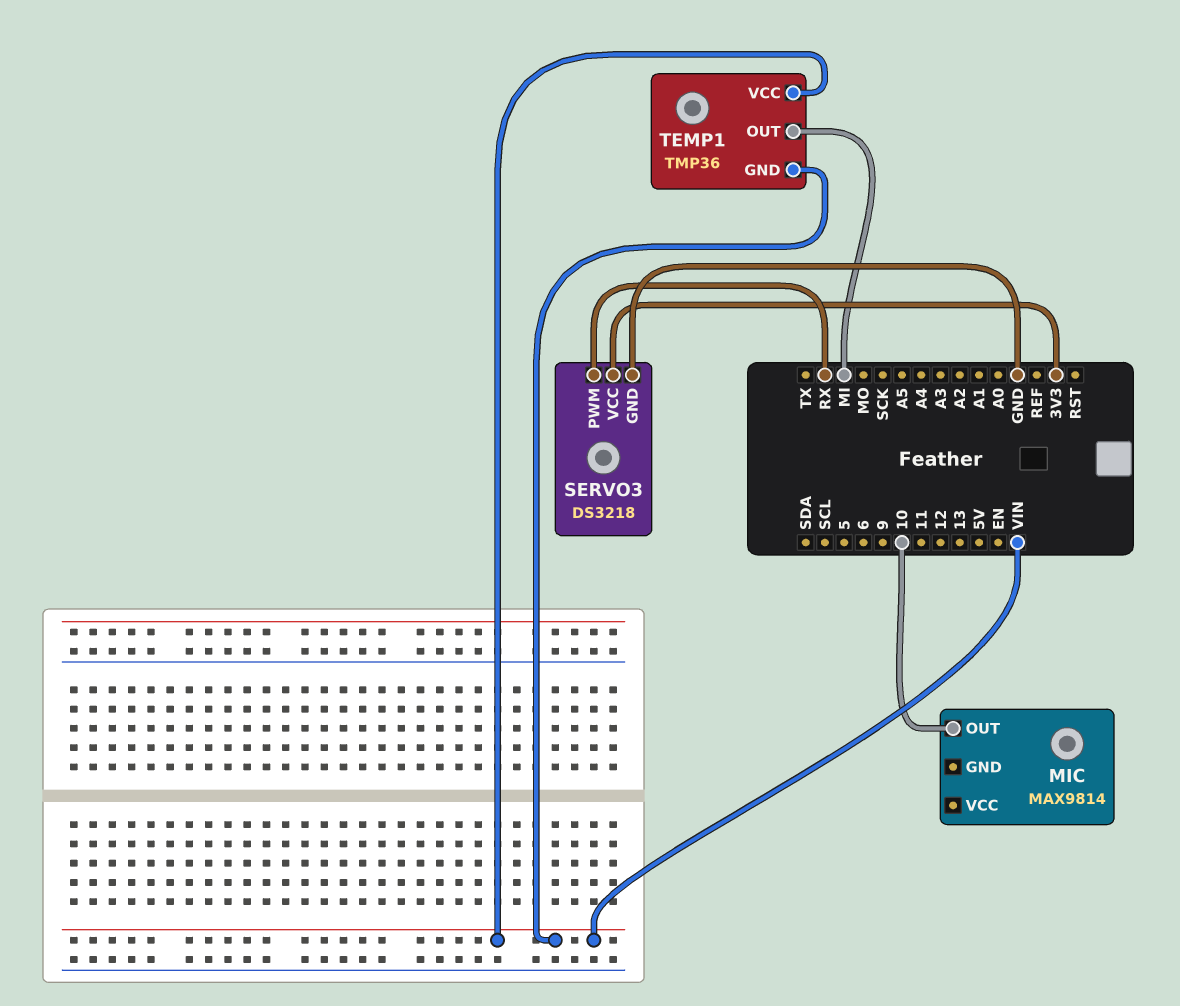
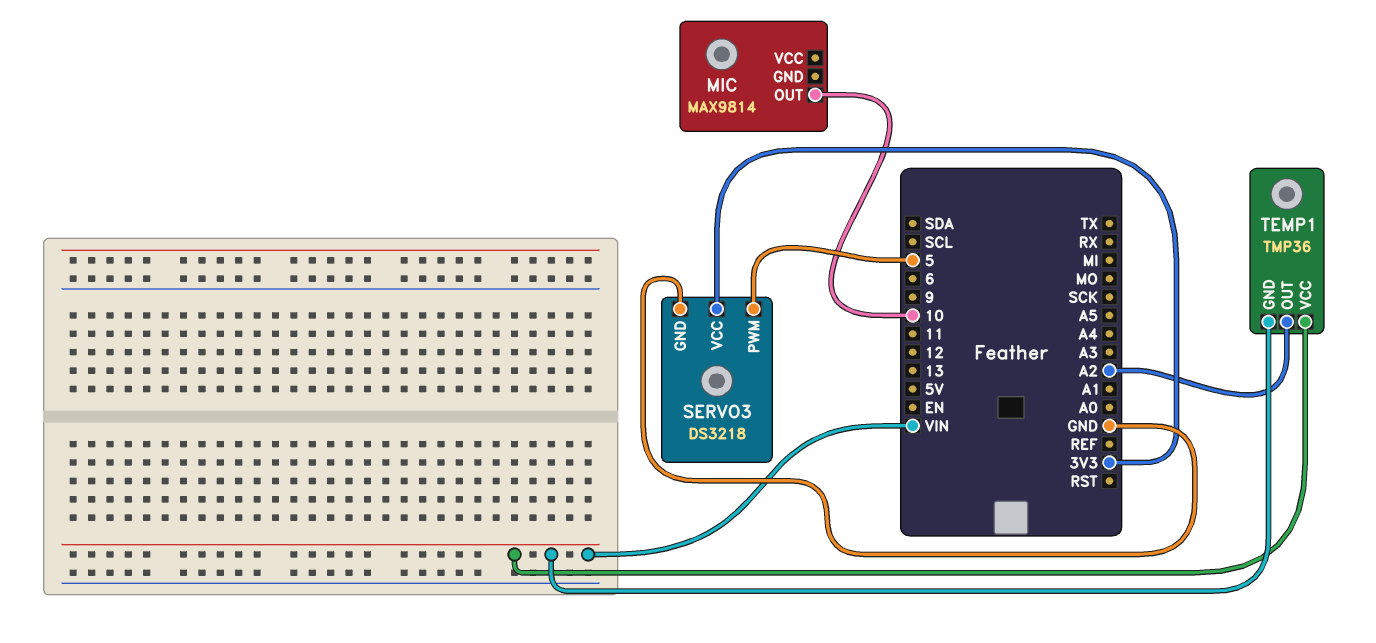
SERVO3 pin PWM: RX -> 5
TEMP1 pin OUT: MI -> A2

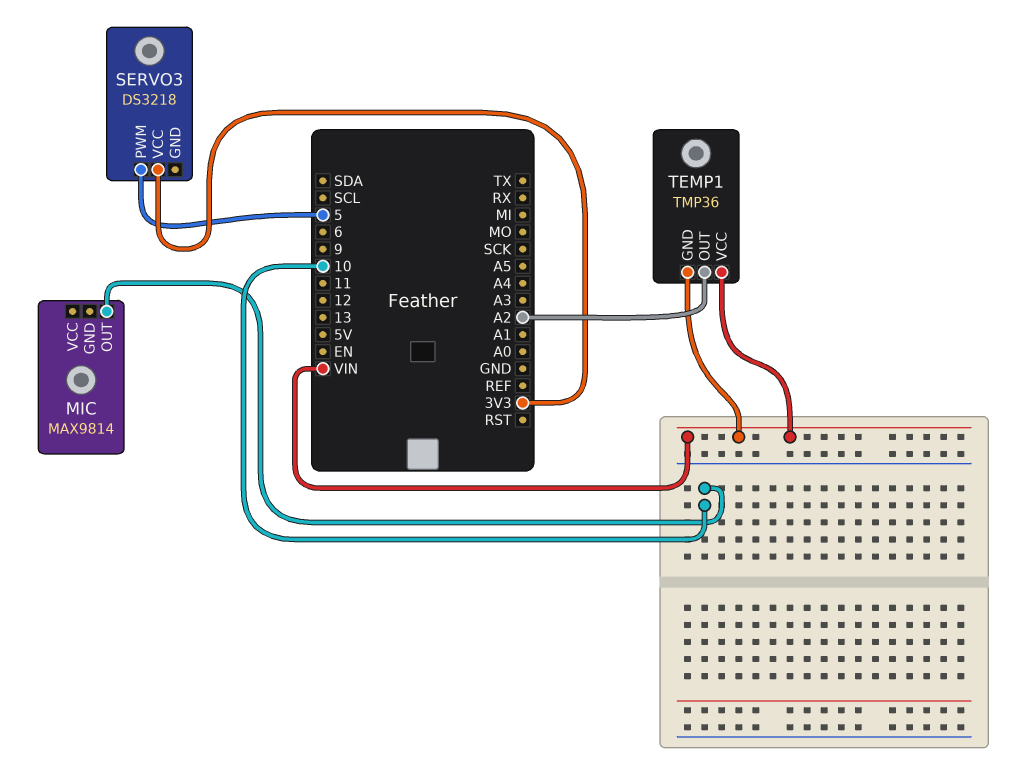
SERVO3 pin GND: GND -> none

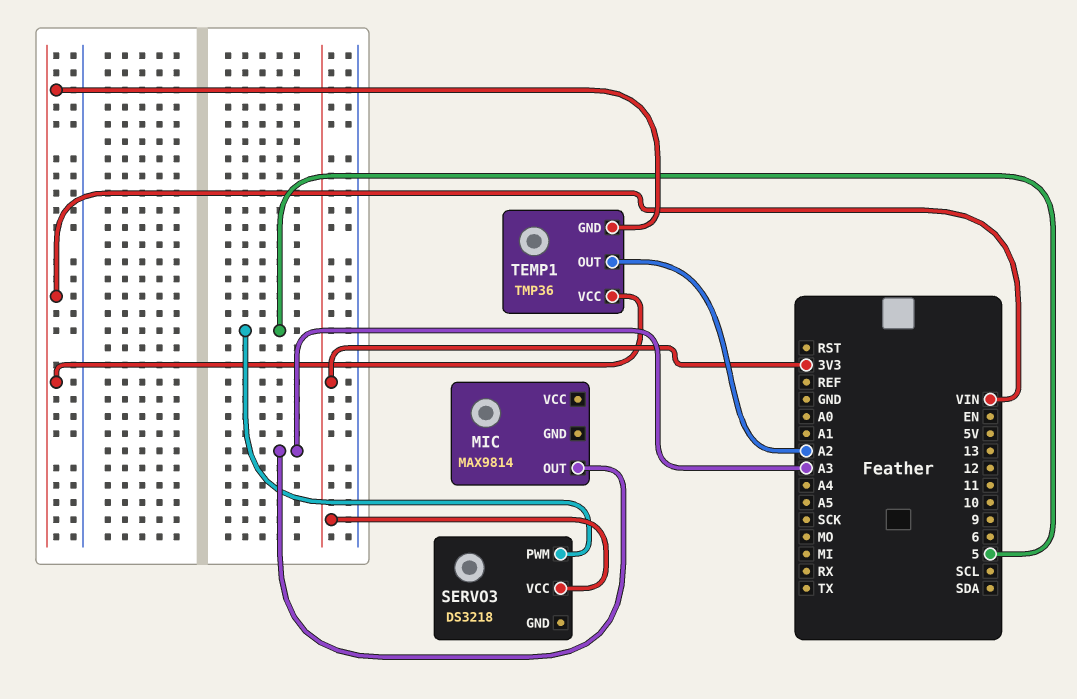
MIC pin OUT: 10 -> A3

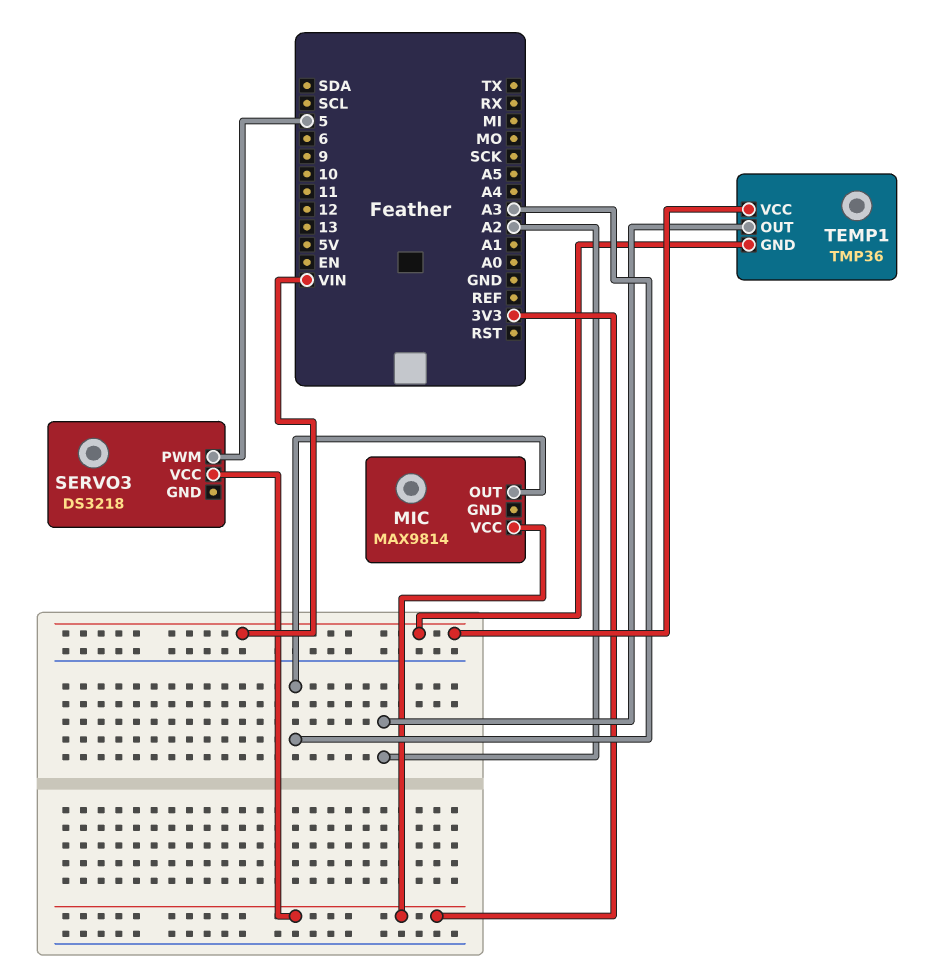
MIC pin VCC: none -> 3V3

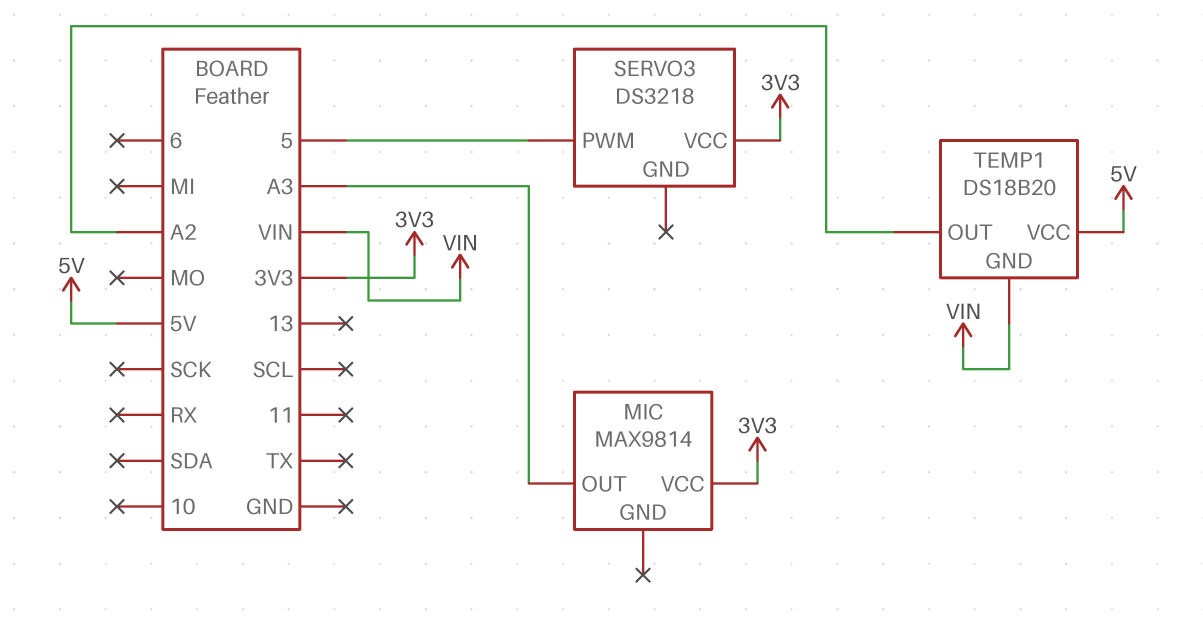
TEMP1: TMP36 -> DS18B20
TEMP1 pin VCC: VIN -> 5V

